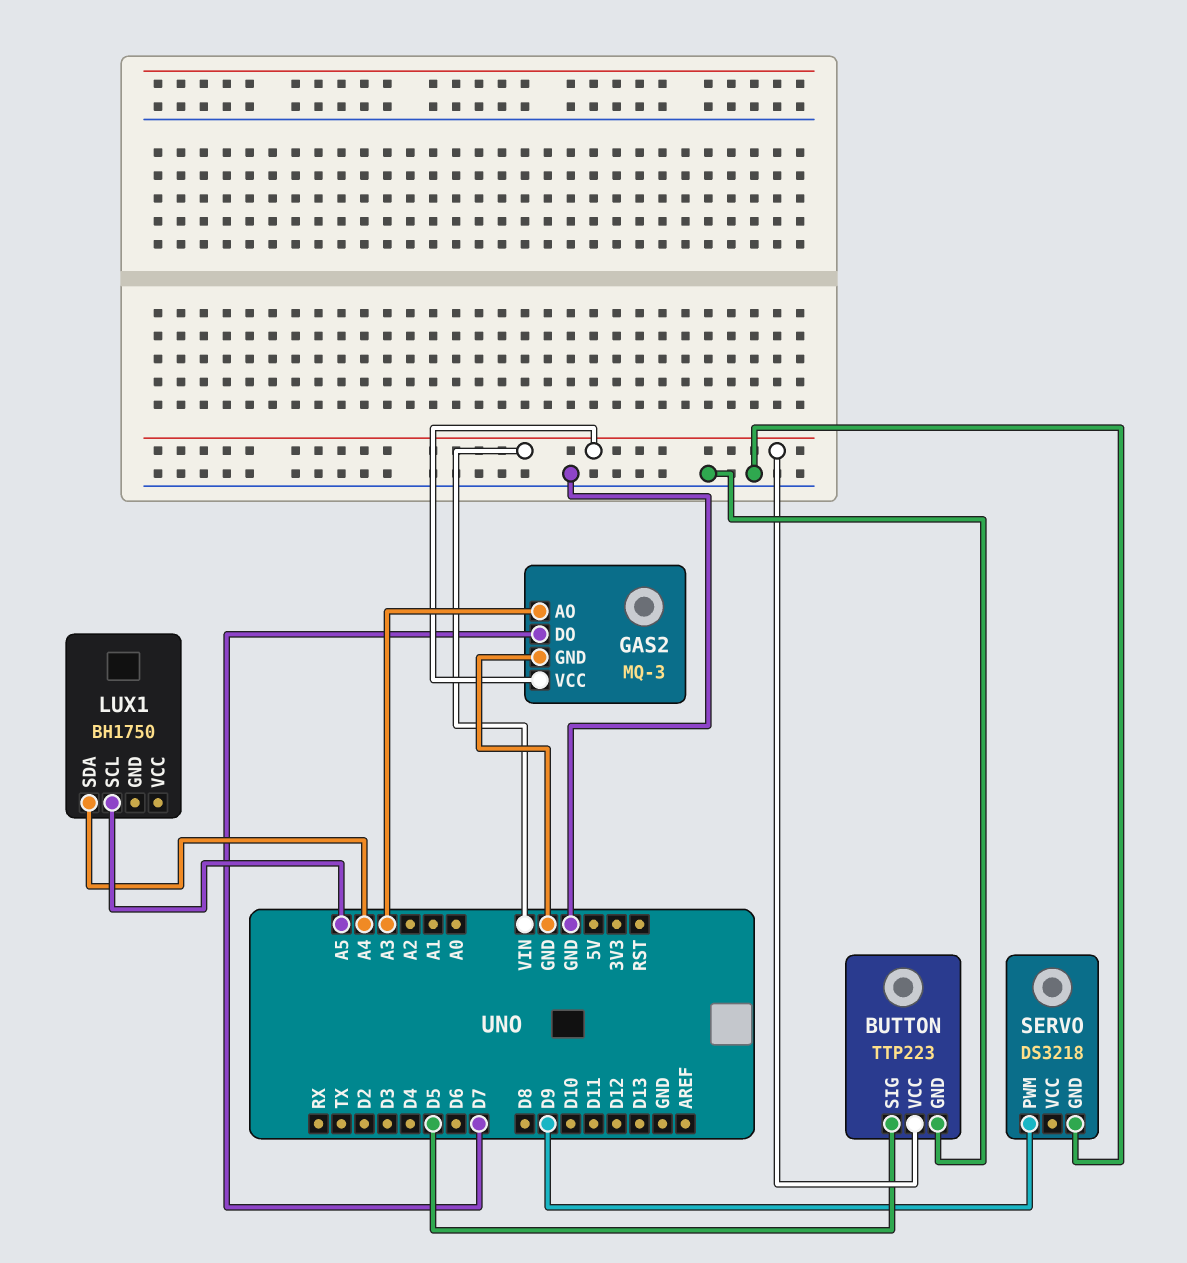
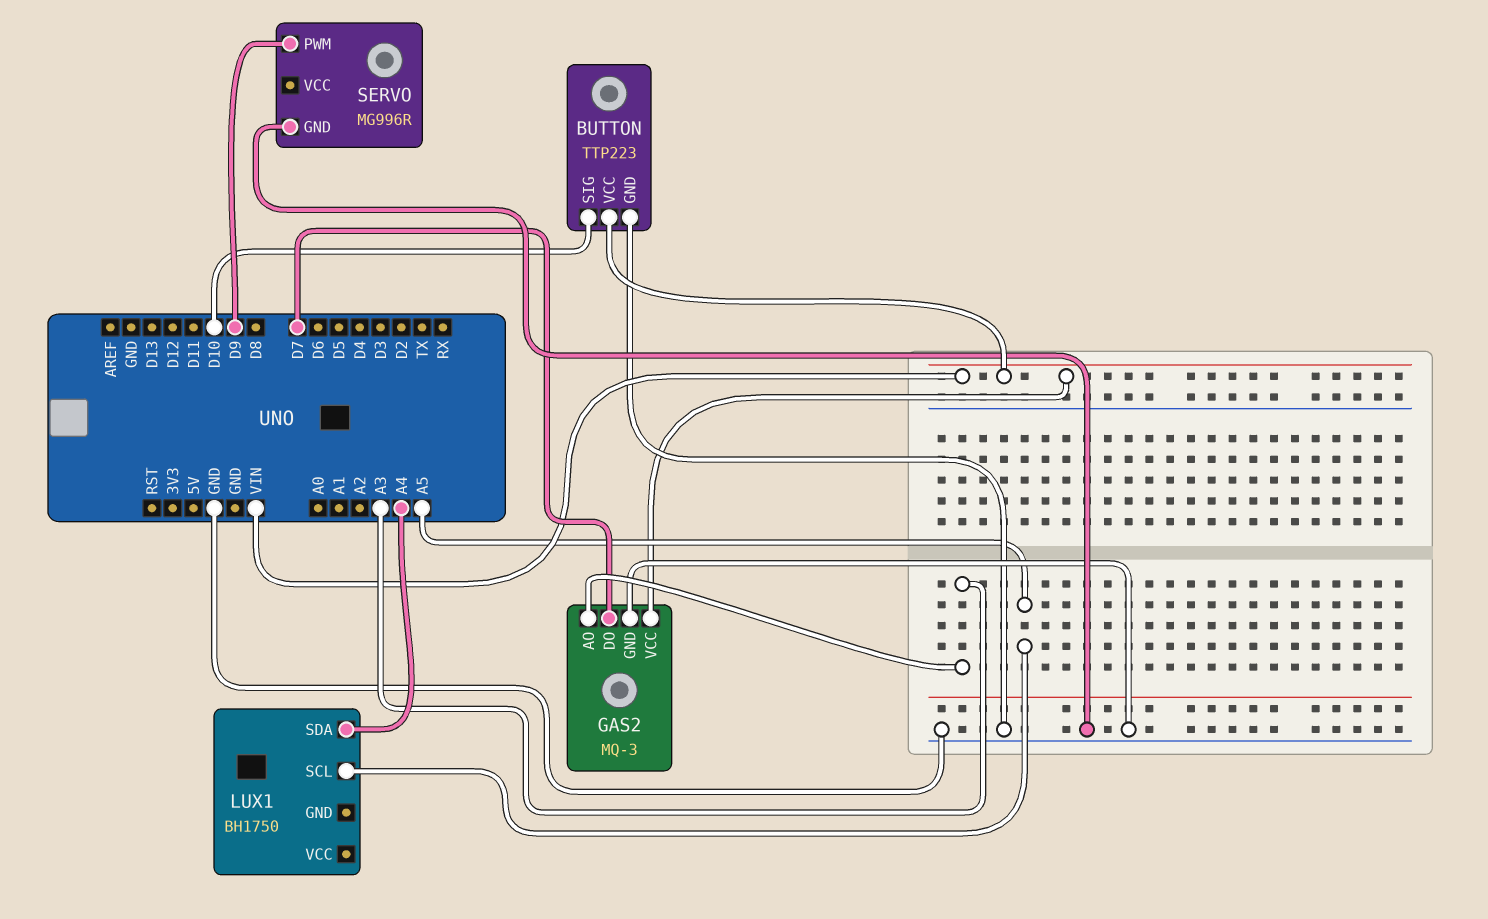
BUTTON pin SIG: D5 -> D10
SERVO: DS3218 -> MG996R

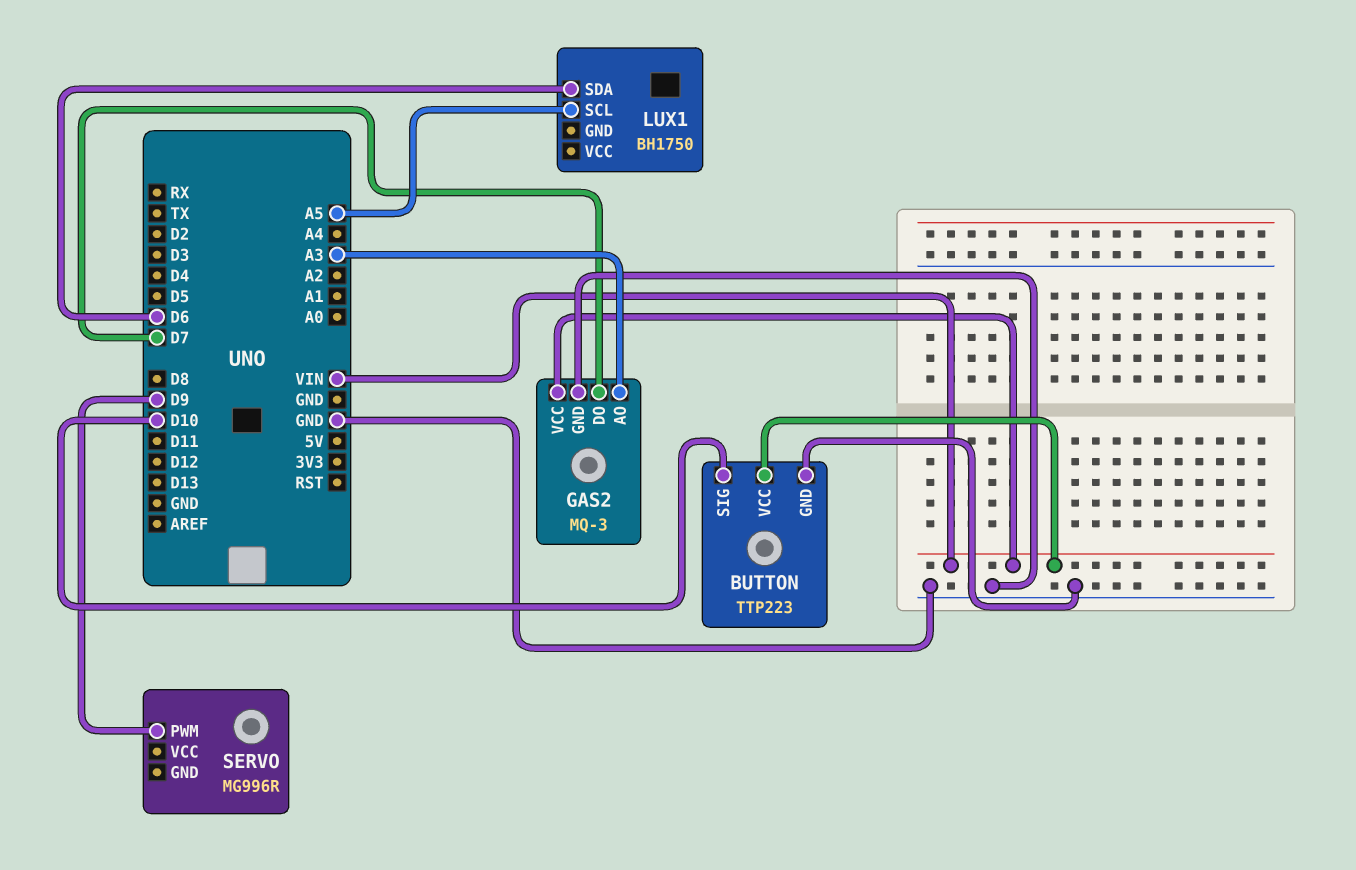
LUX1 pin SDA: A4 -> D6
SERVO pin GND: GND -> none

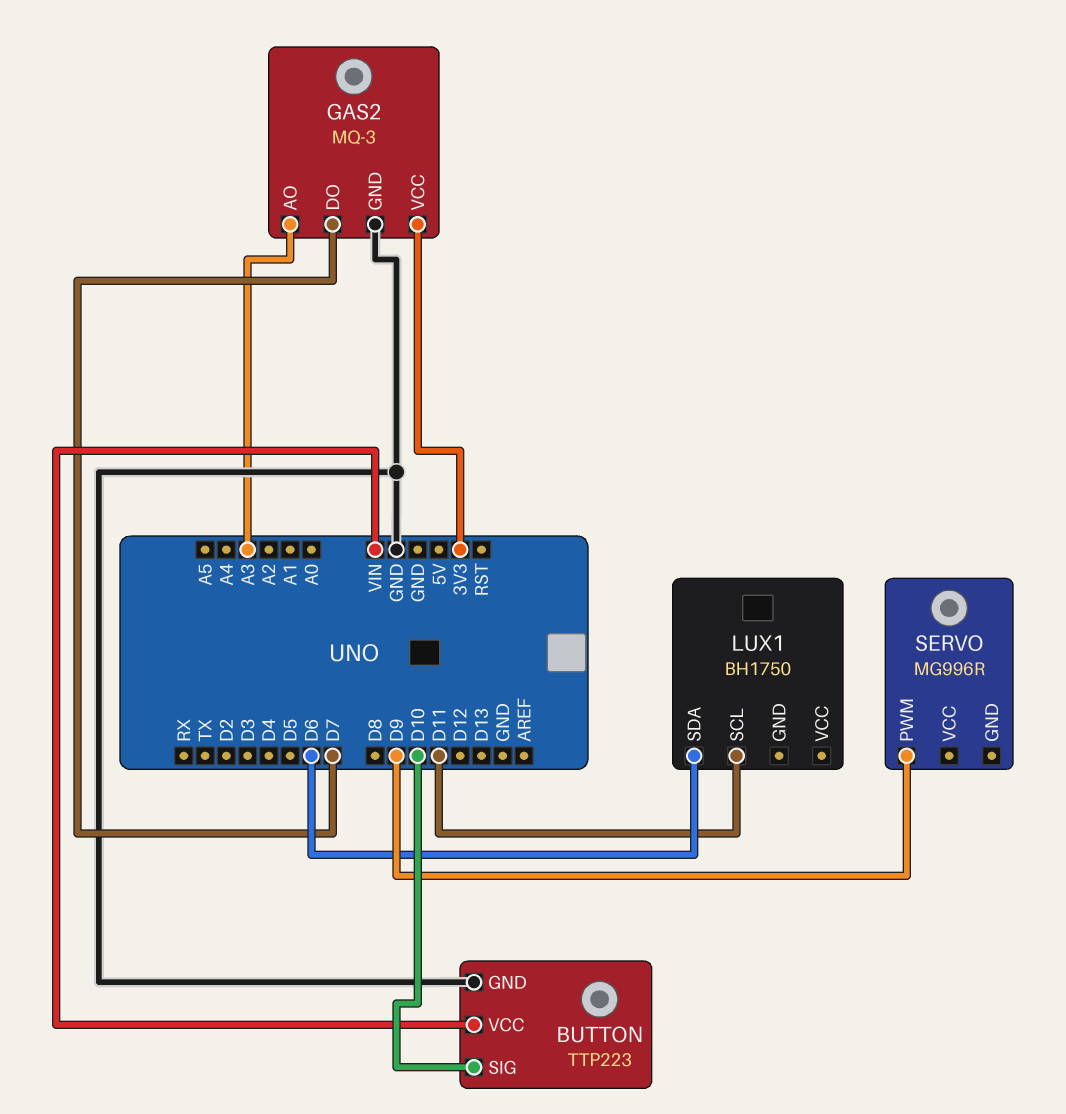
GAS2 pin VCC: VIN -> 3V3
LUX1 pin SCL: A5 -> D11

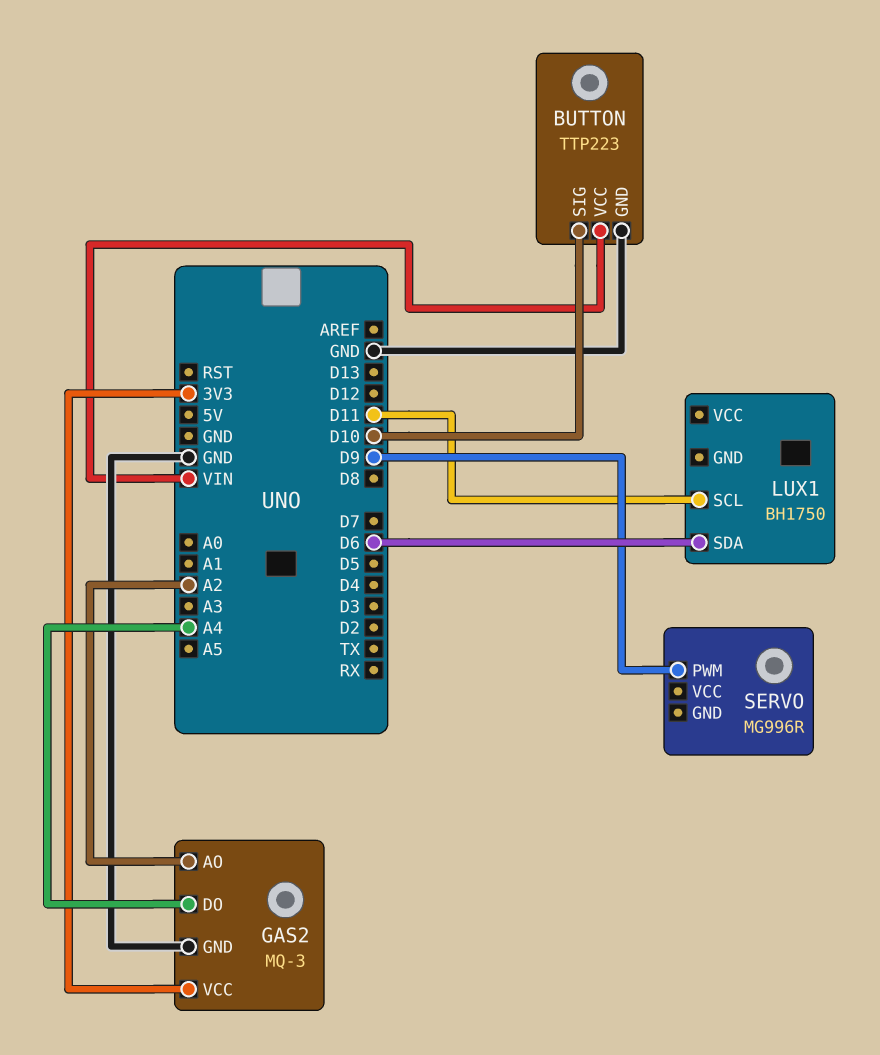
GAS2 pin AO: A3 -> A2
GAS2 pin DO: D7 -> A4

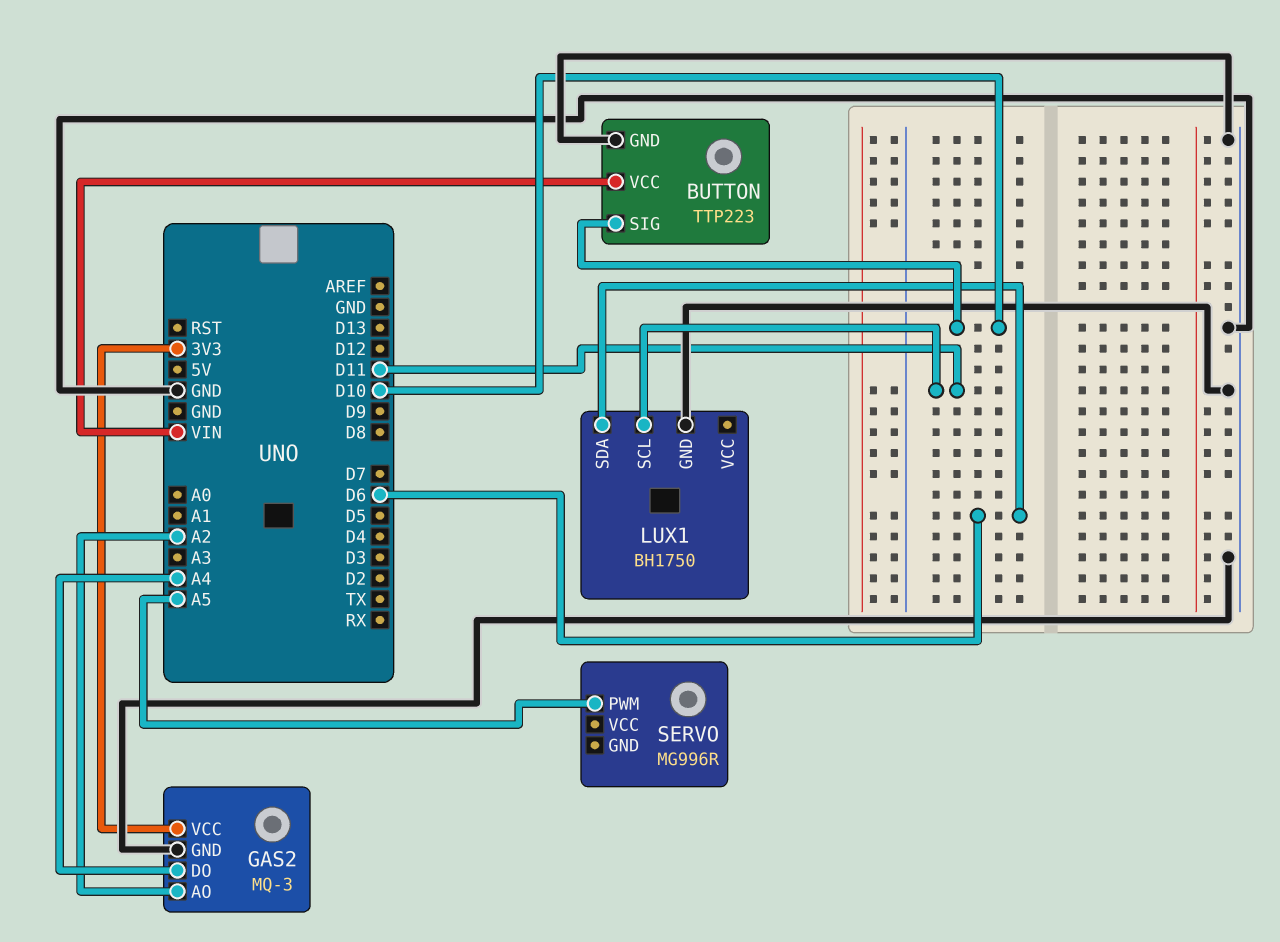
LUX1 pin GND: none -> GND
SERVO pin PWM: D9 -> A5

